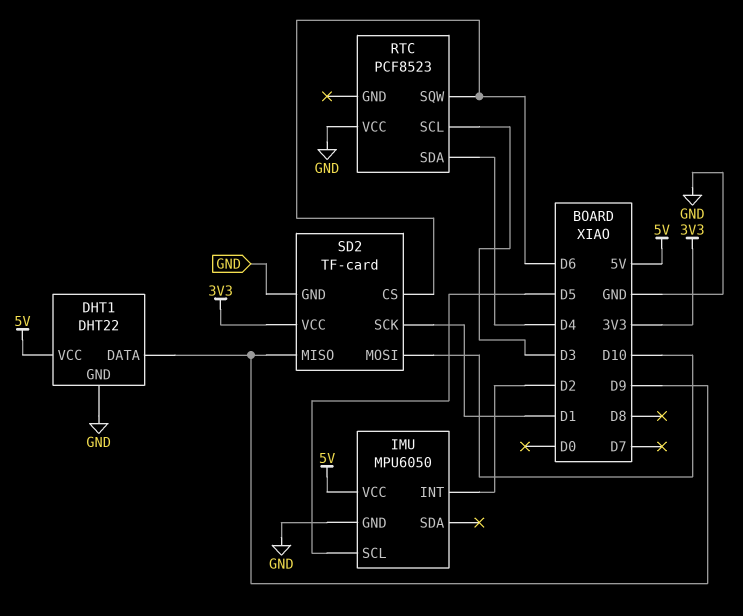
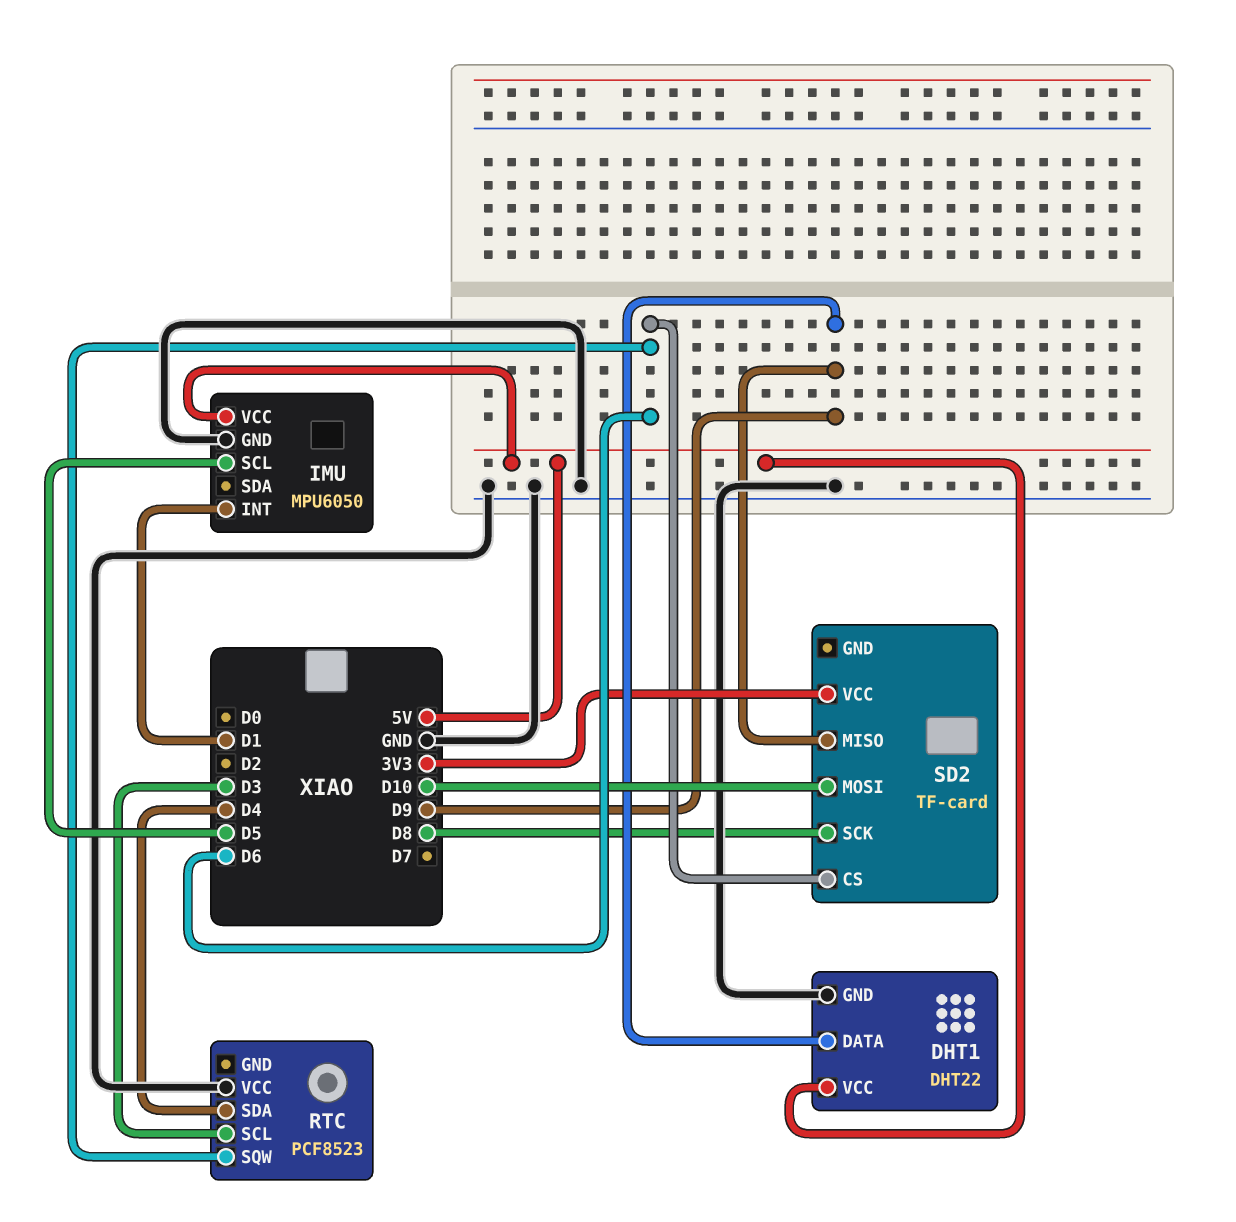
IMU pin INT: D2 -> D1
SD2 pin GND: GND -> none
SD2 pin SCK: D1 -> D8

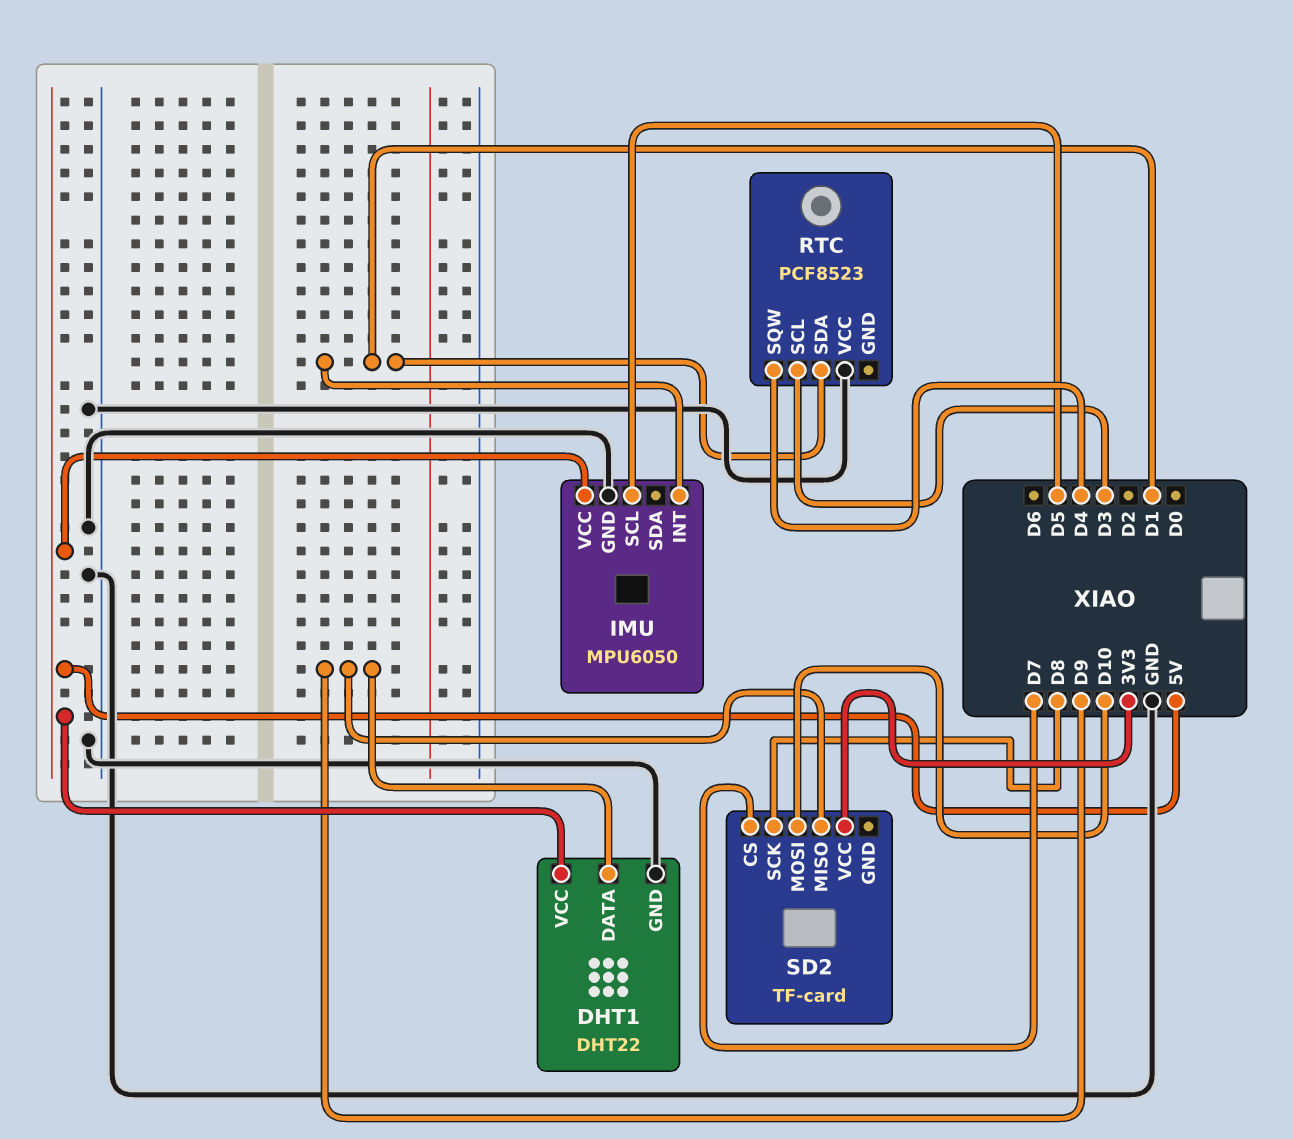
RTC pin SDA: D4 -> D1
RTC pin SQW: D6 -> D4
SD2 pin CS: D6 -> D7

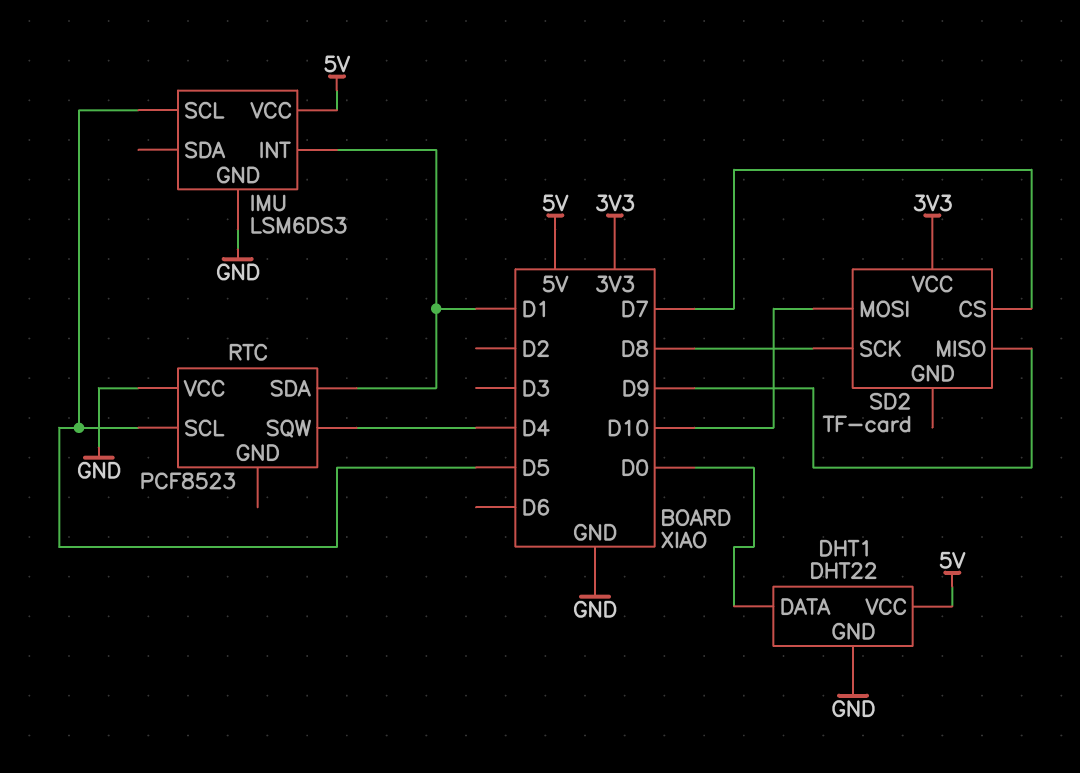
DHT1 pin DATA: D9 -> D0
IMU: MPU6050 -> LSM6DS3
RTC pin SCL: D3 -> D5

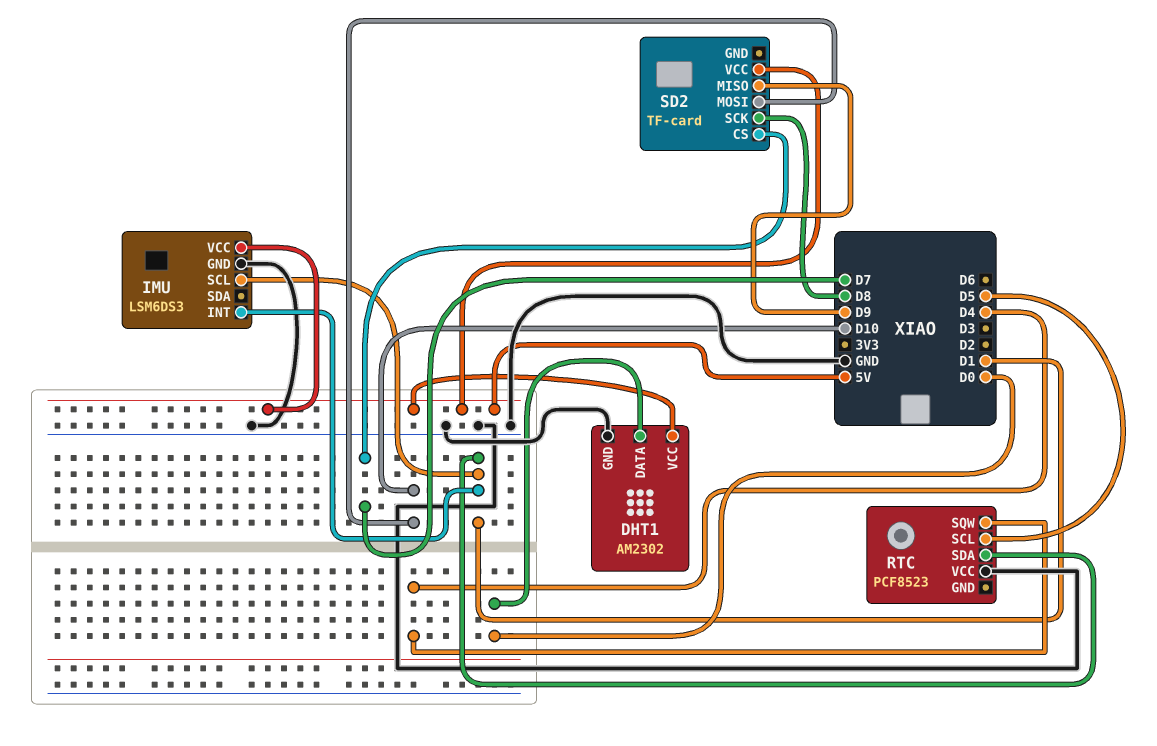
DHT1: DHT22 -> AM2302
IMU pin SCL: D5 -> D1
SD2 pin VCC: 3V3 -> 5V

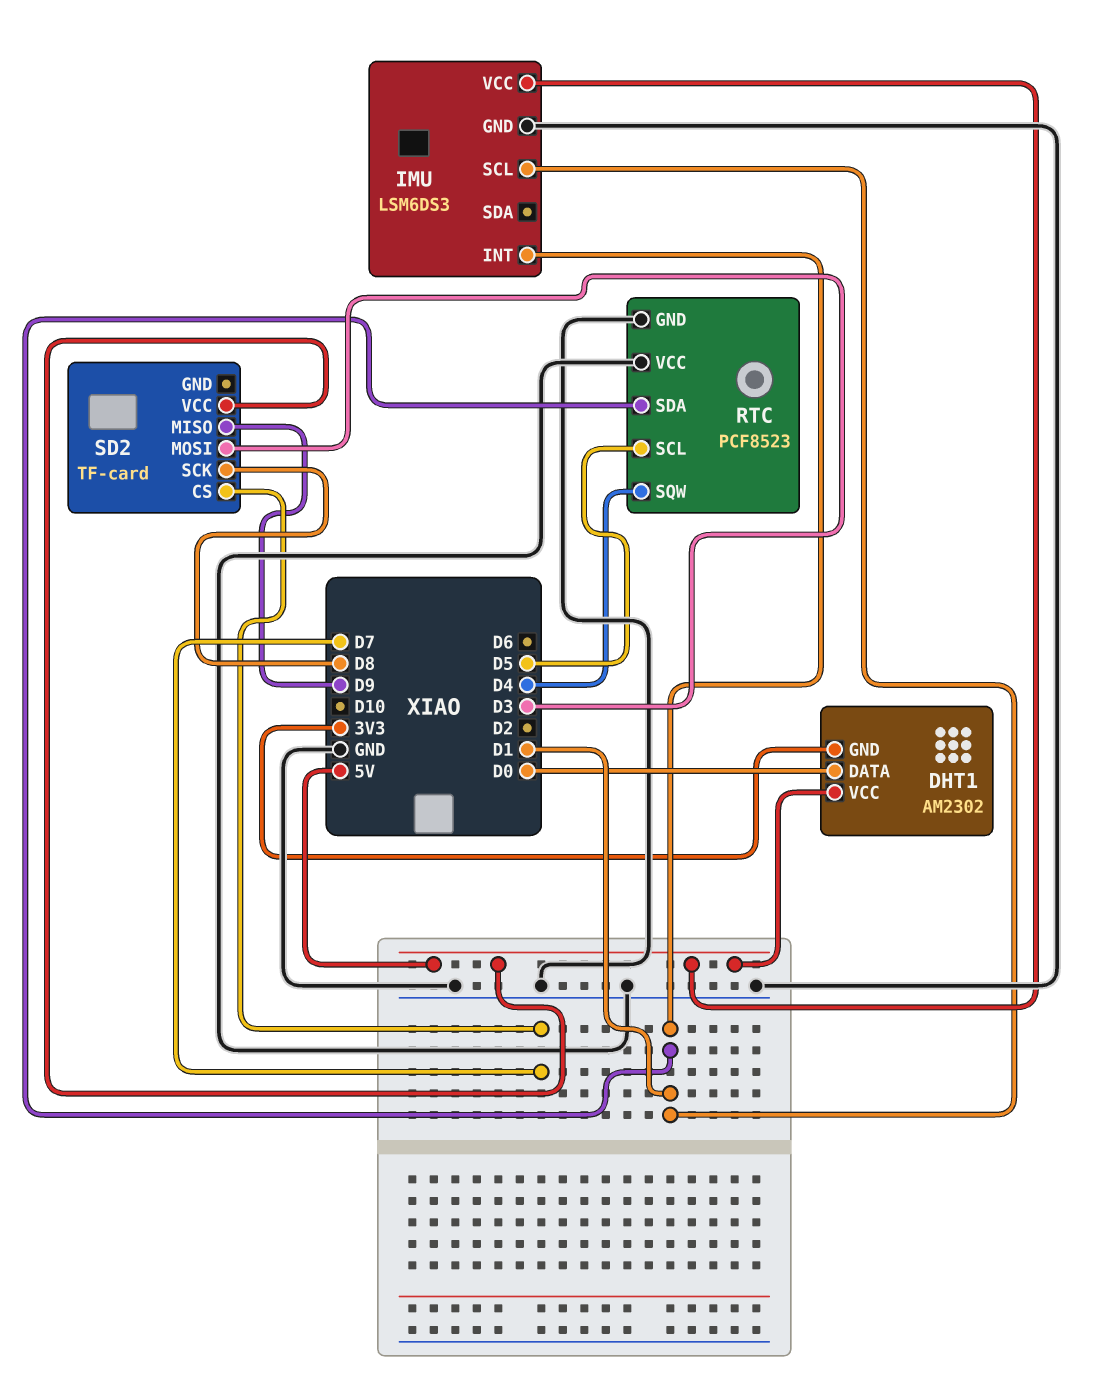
DHT1 pin GND: GND -> 3V3
RTC pin GND: none -> GND
SD2 pin MOSI: D10 -> D3

